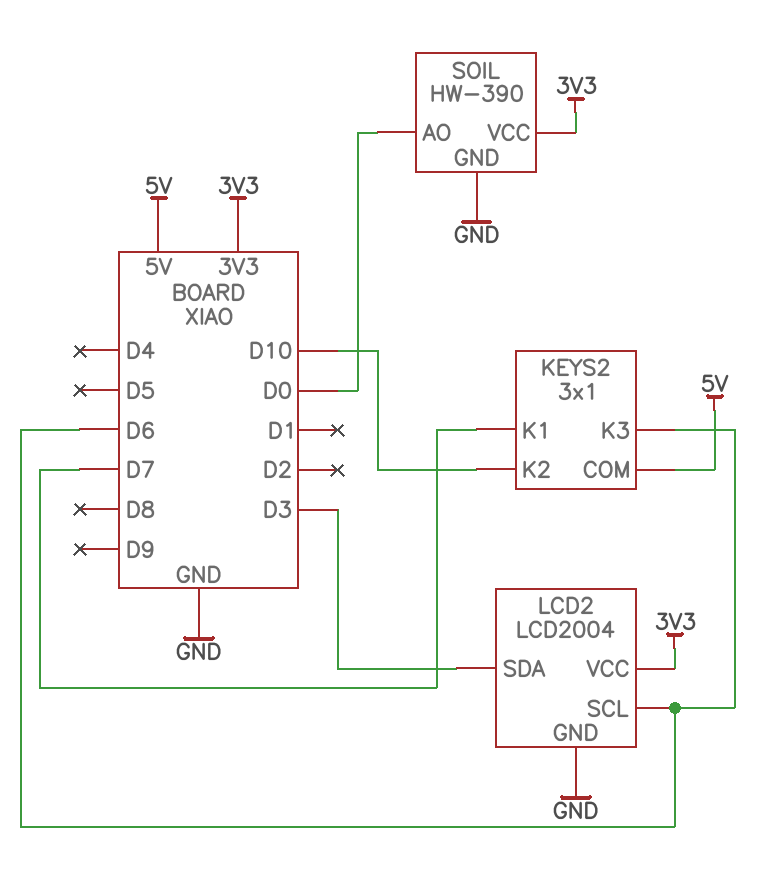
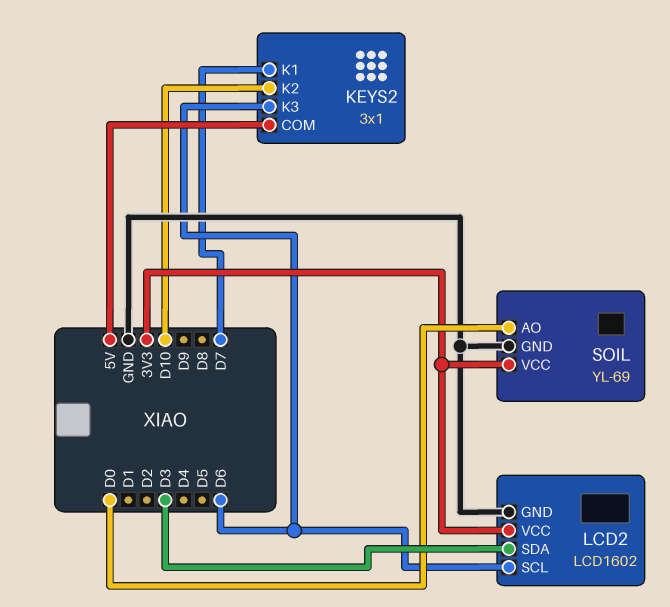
LCD2: LCD2004 -> LCD1602
SOIL: HW-390 -> YL-69

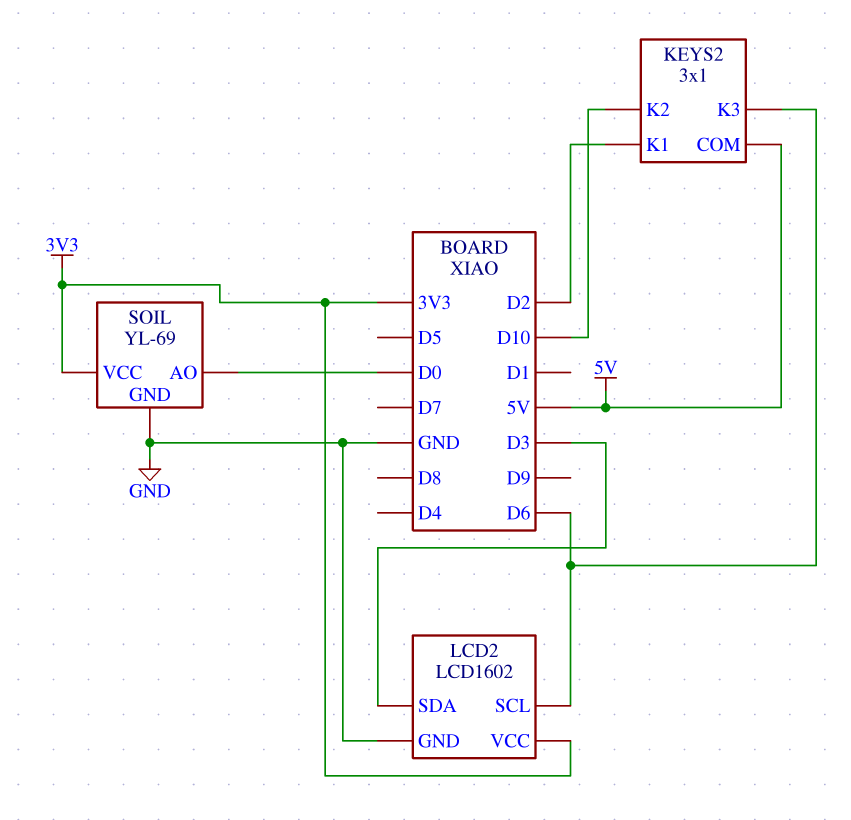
KEYS2 pin K1: D7 -> D2

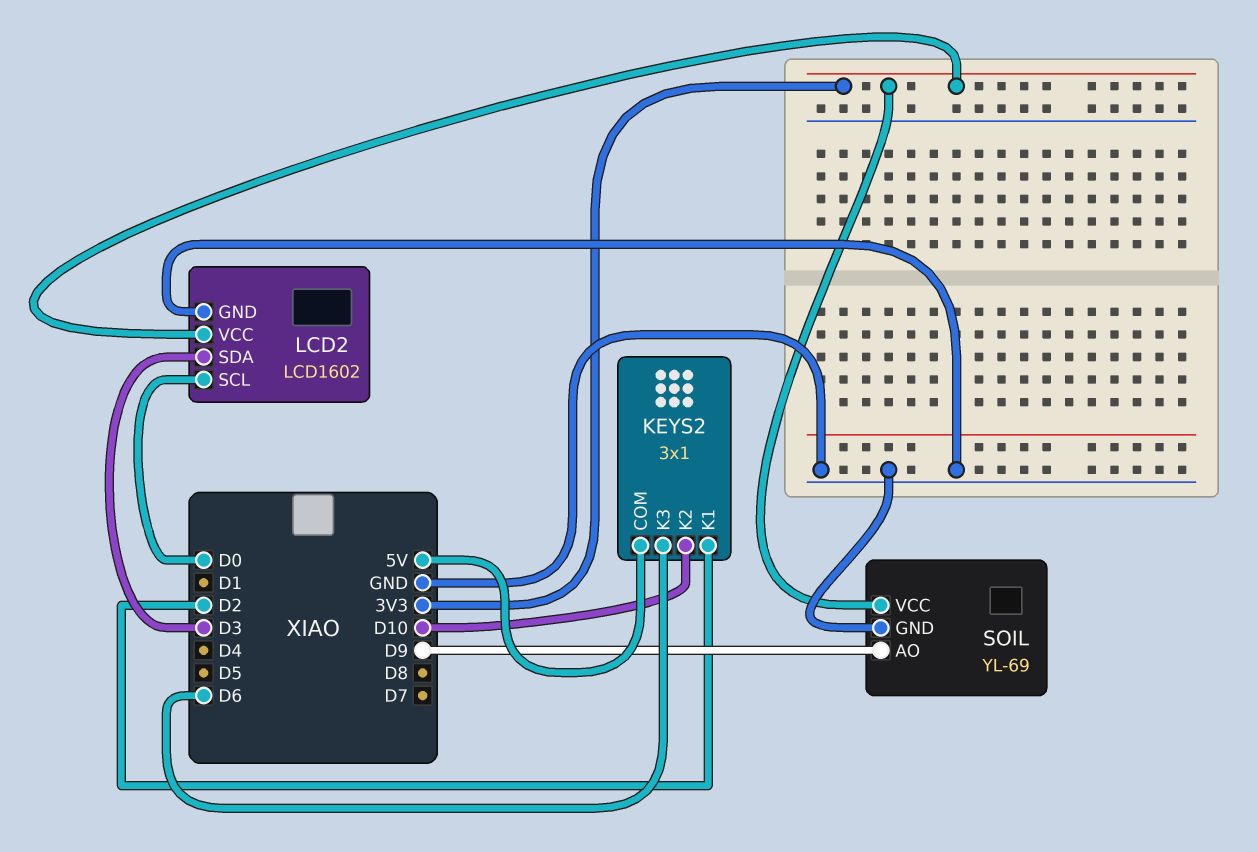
LCD2 pin SCL: D6 -> D0
SOIL pin AO: D0 -> D9

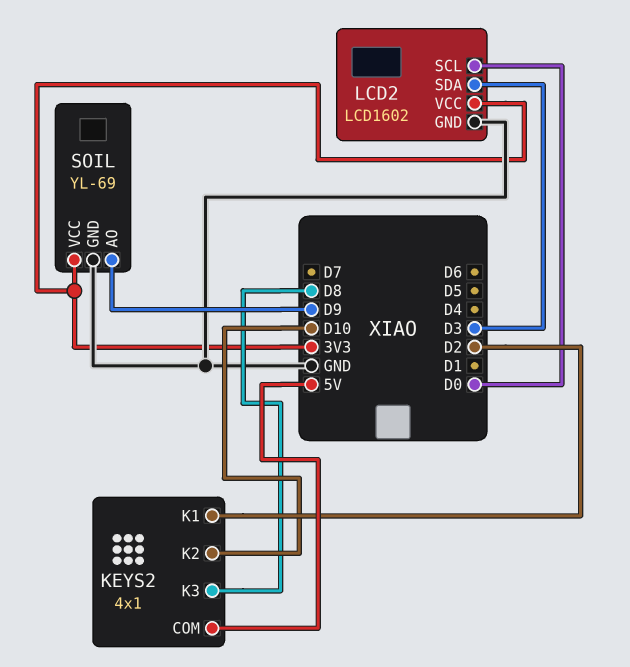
KEYS2: 3x1 -> 4x1
KEYS2 pin K3: D6 -> D8

